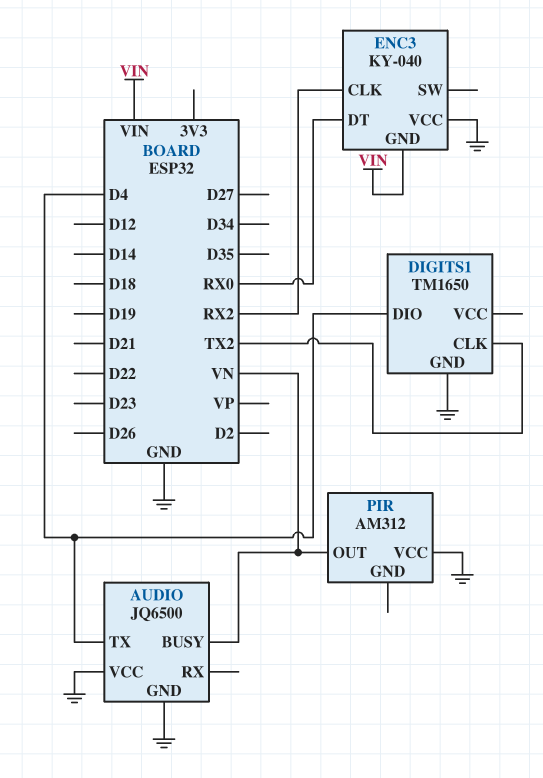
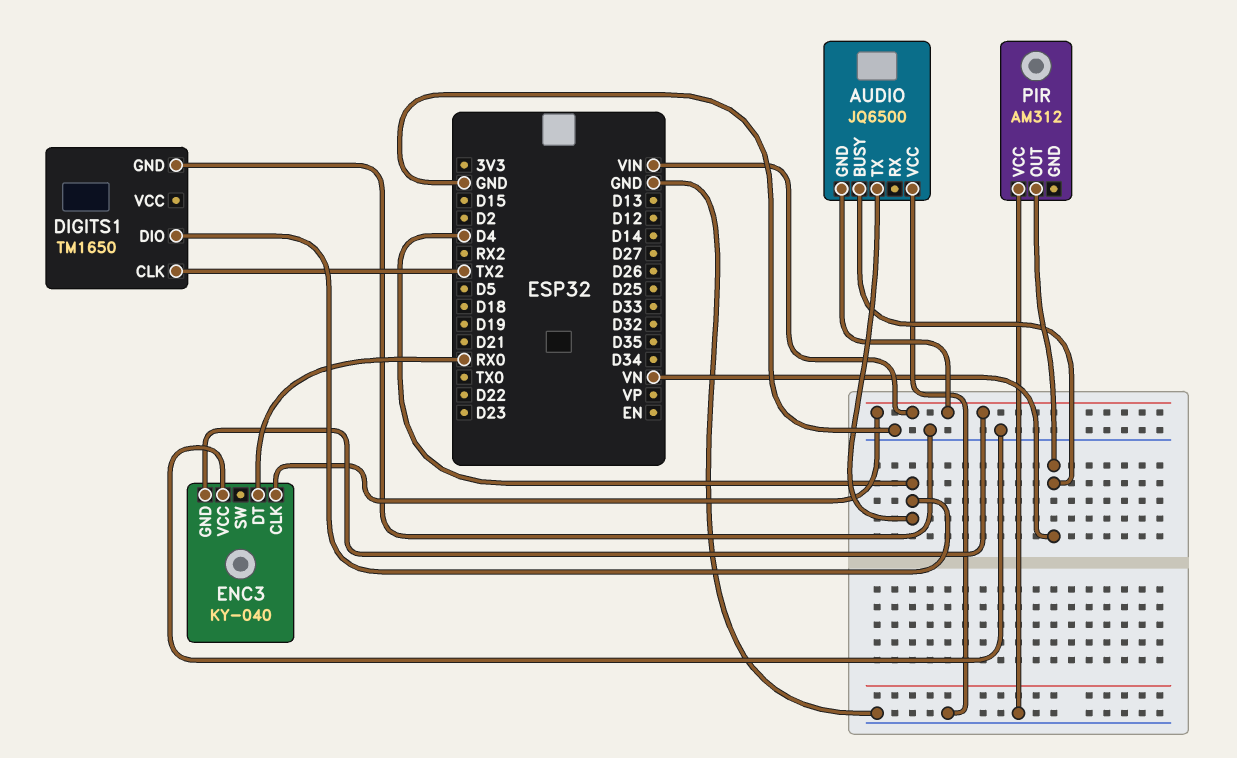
AUDIO pin GND: GND -> VIN
ENC3 pin CLK: RX2 -> VIN

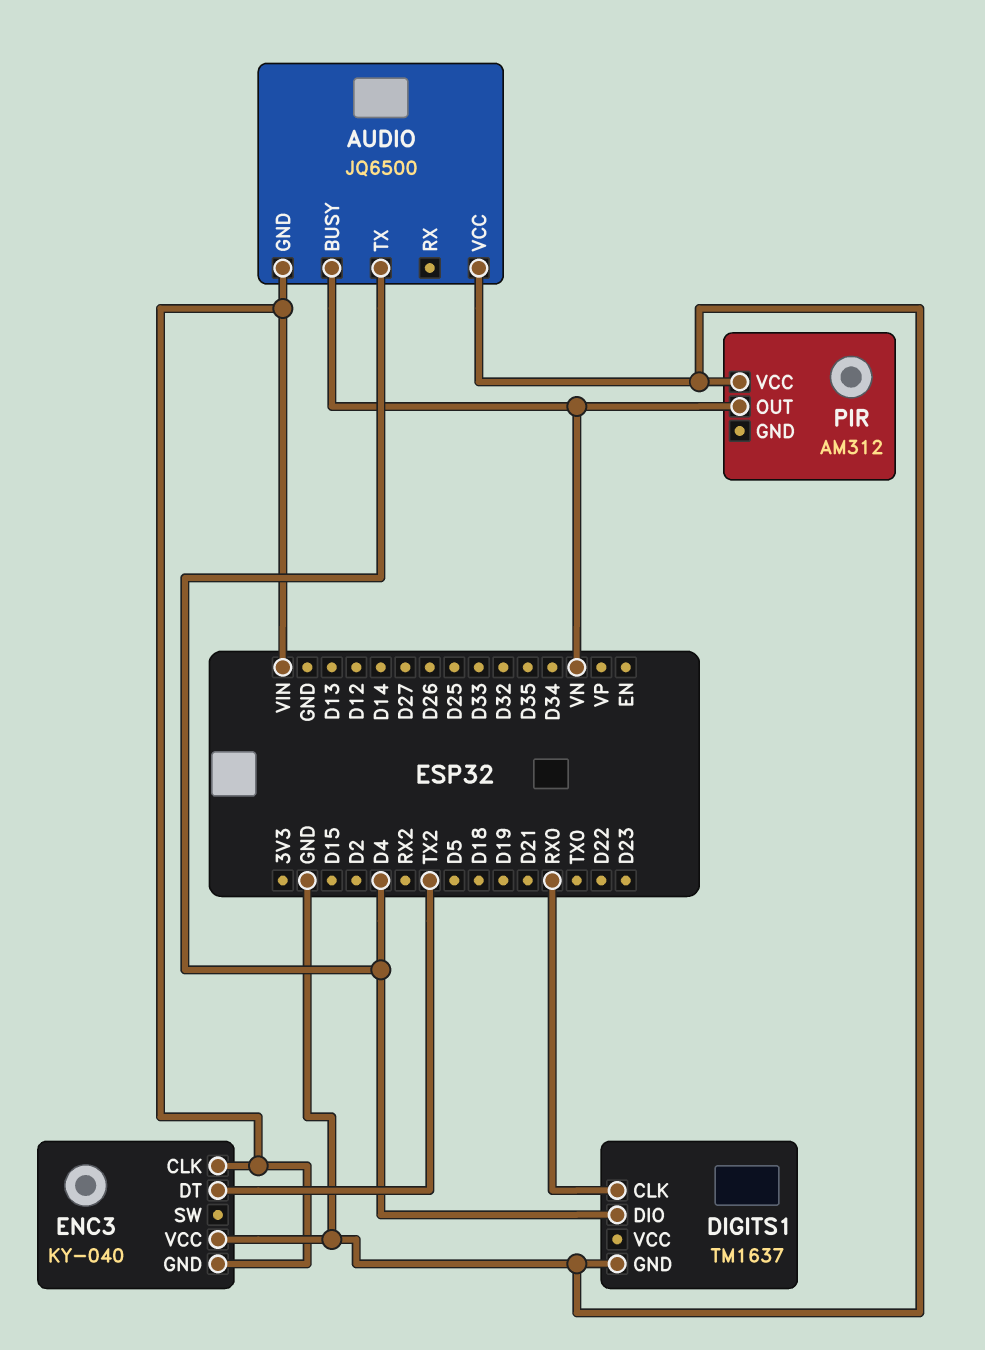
DIGITS1: TM1650 -> TM1637
DIGITS1 pin CLK: TX2 -> RX0
ENC3 pin DT: RX0 -> TX2

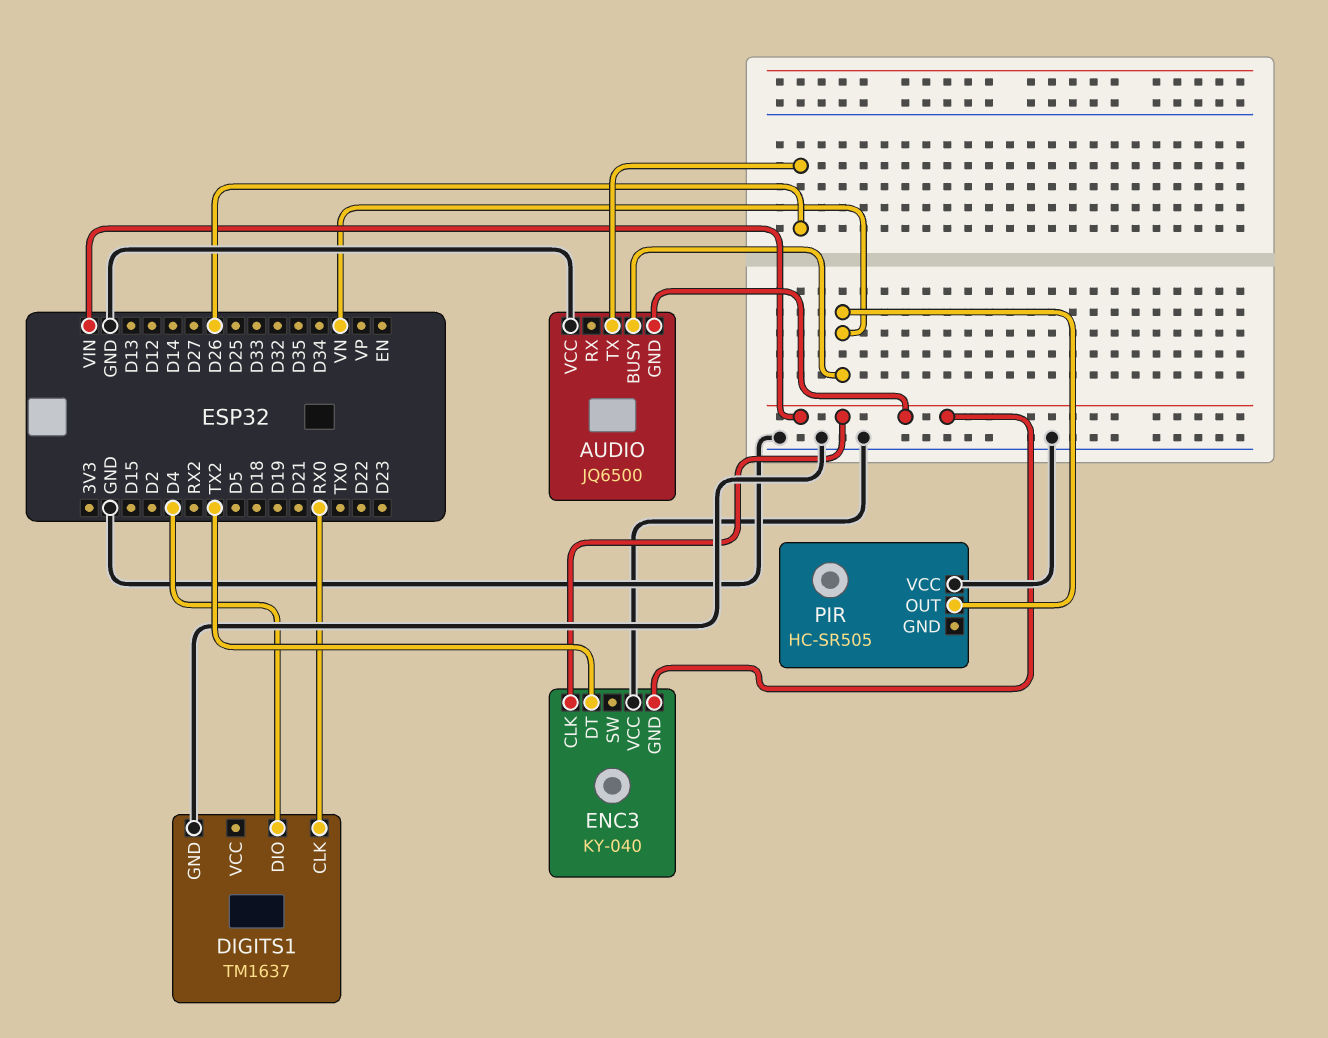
AUDIO pin TX: D4 -> D26
PIR: AM312 -> HC-SR505

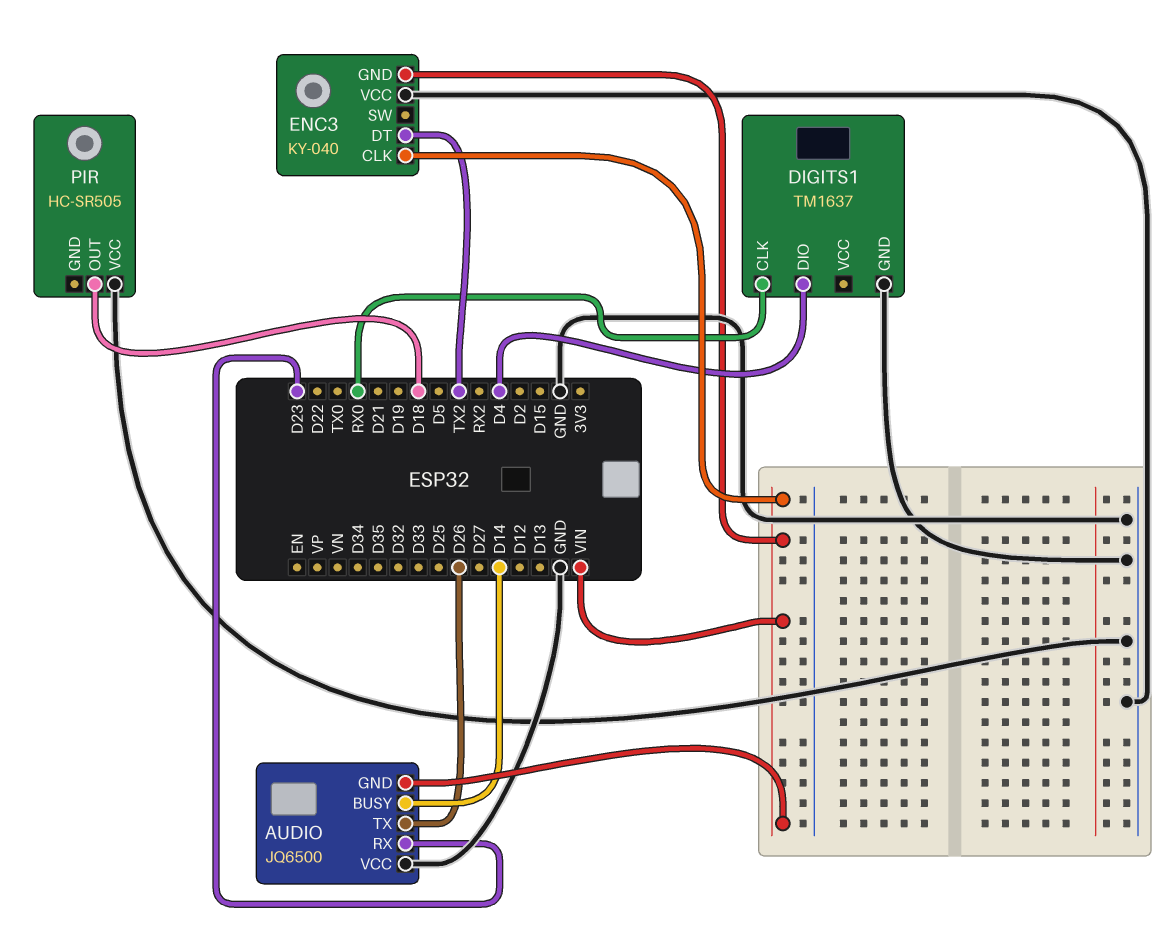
AUDIO pin BUSY: VN -> D14
AUDIO pin RX: none -> D23
PIR pin OUT: VN -> D18

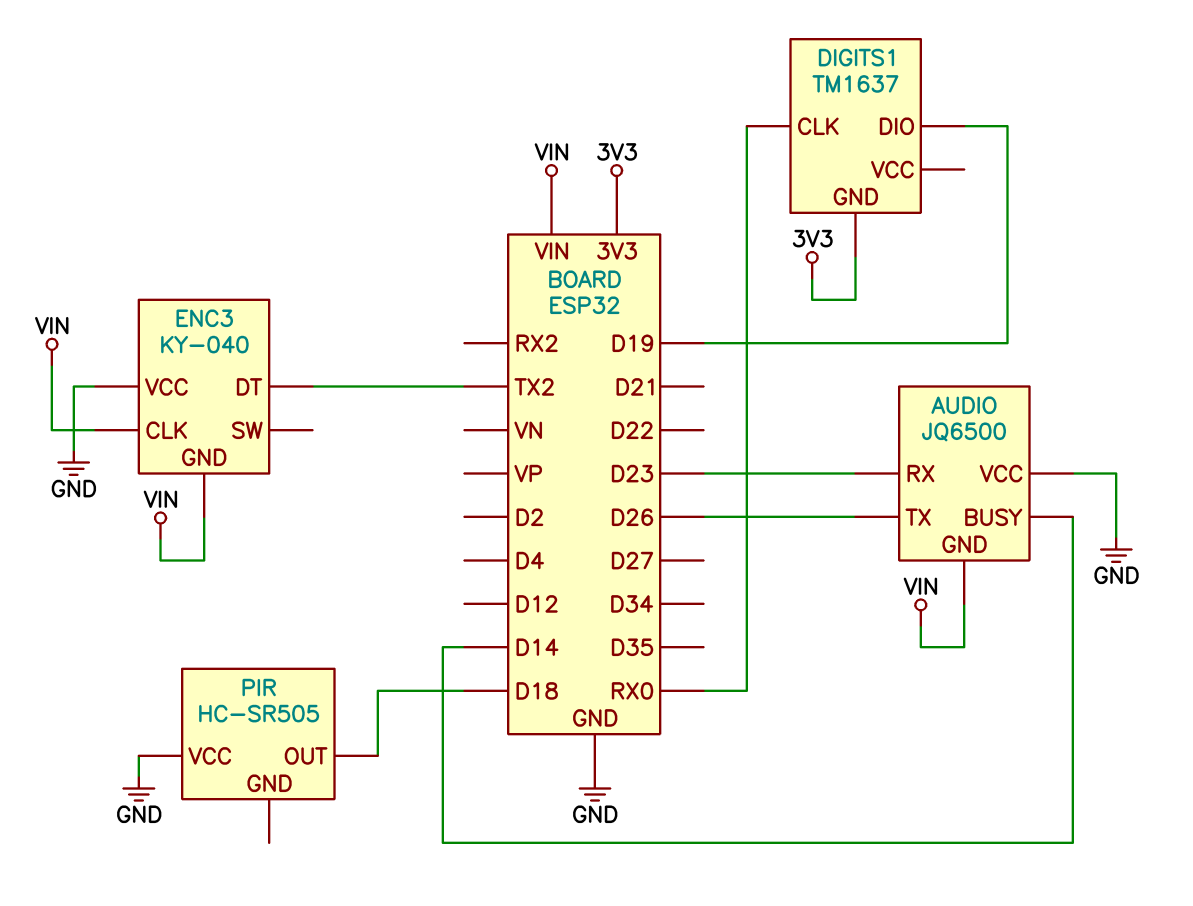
DIGITS1 pin DIO: D4 -> D19
DIGITS1 pin GND: GND -> 3V3

